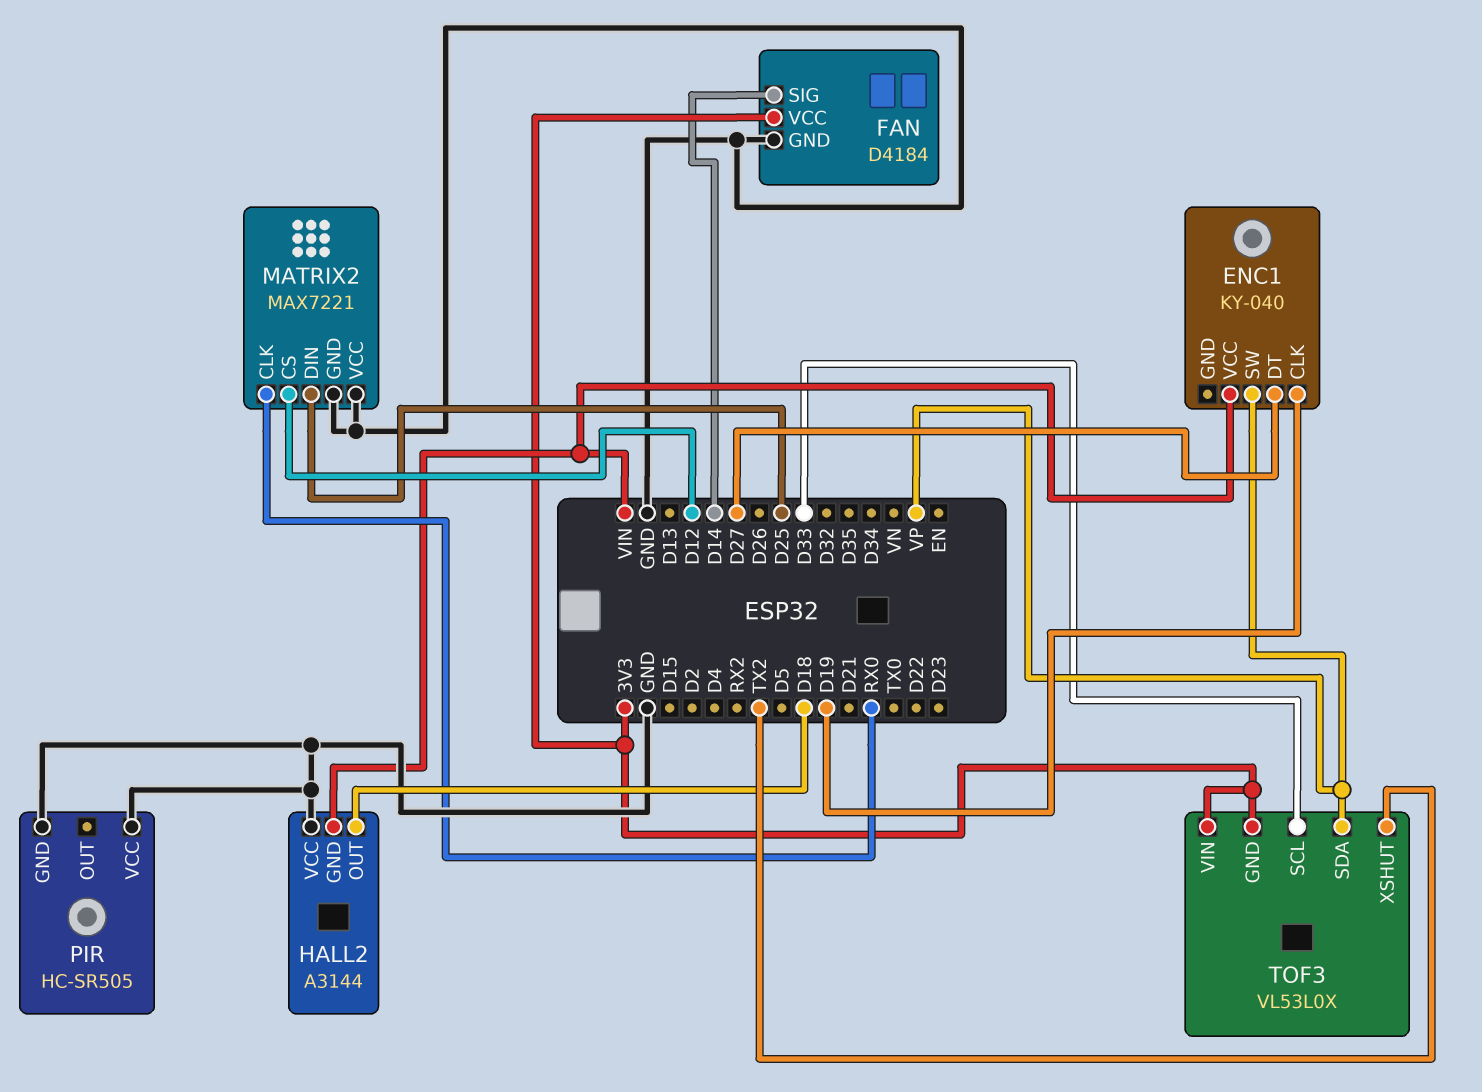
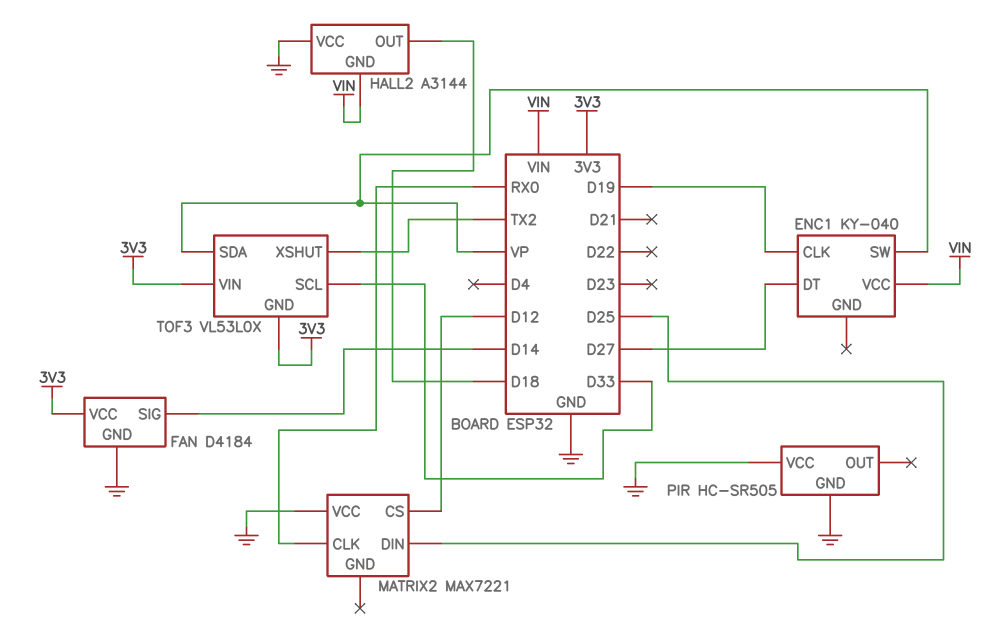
MATRIX2 pin GND: GND -> none

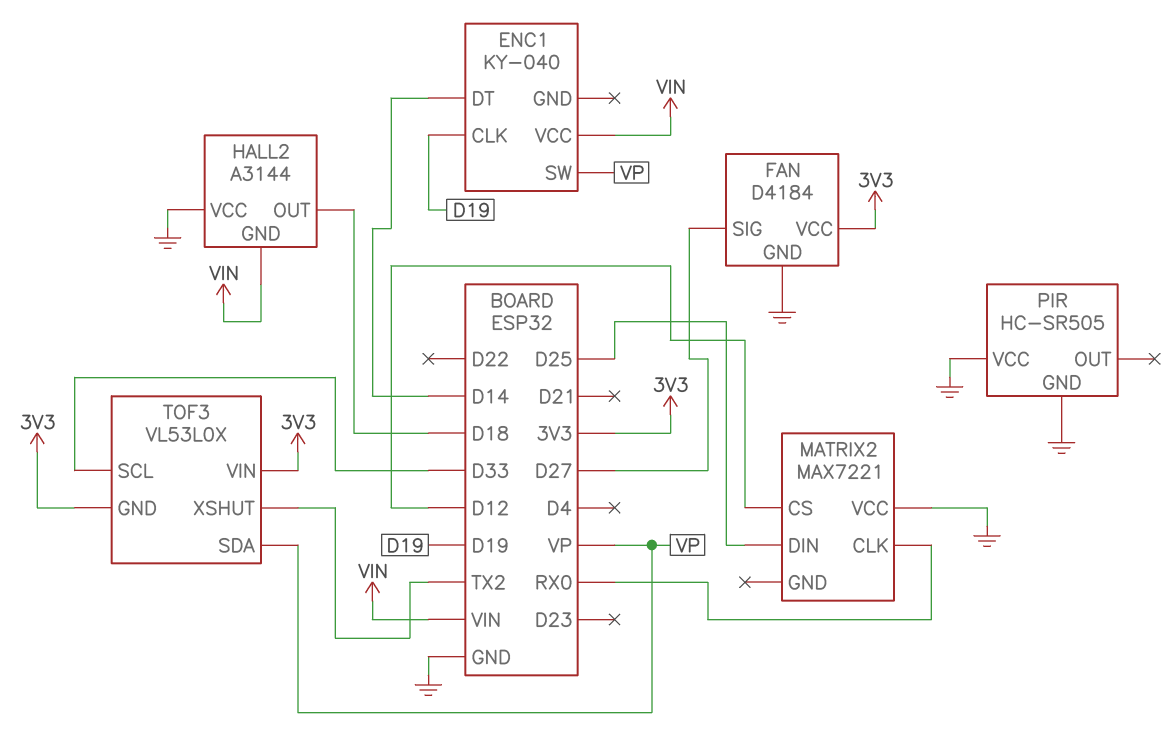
ENC1 pin DT: D27 -> D14
FAN pin SIG: D14 -> D27

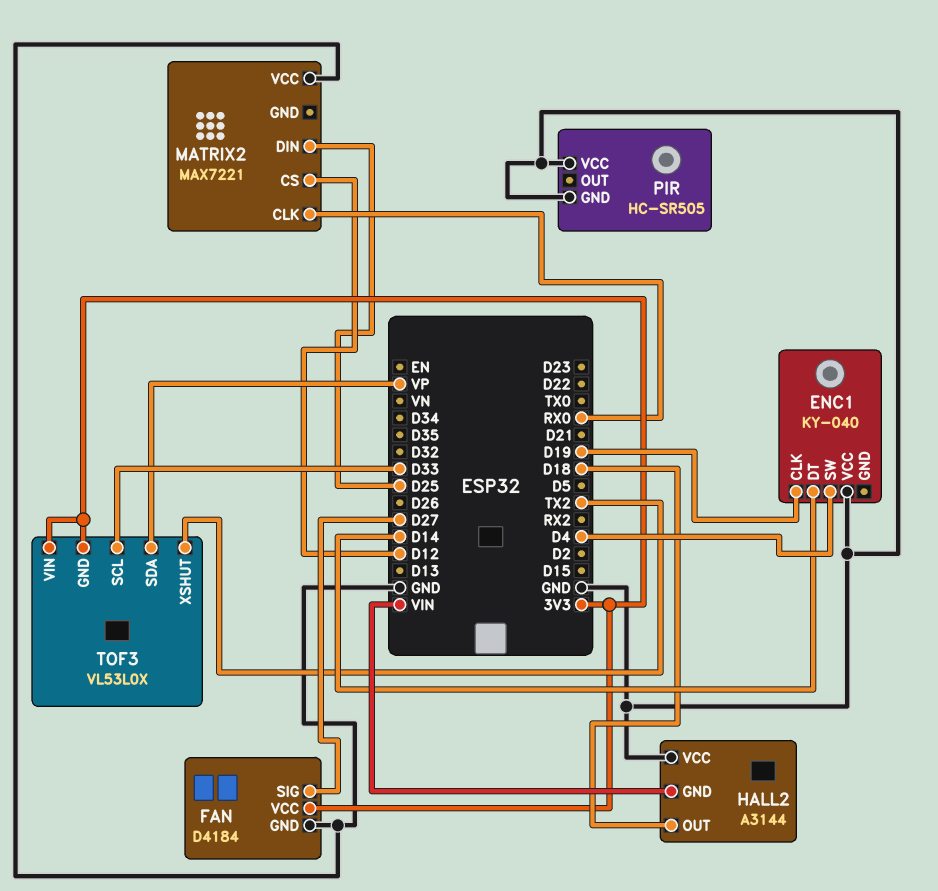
ENC1 pin SW: VP -> D4
ENC1 pin VCC: VIN -> GND

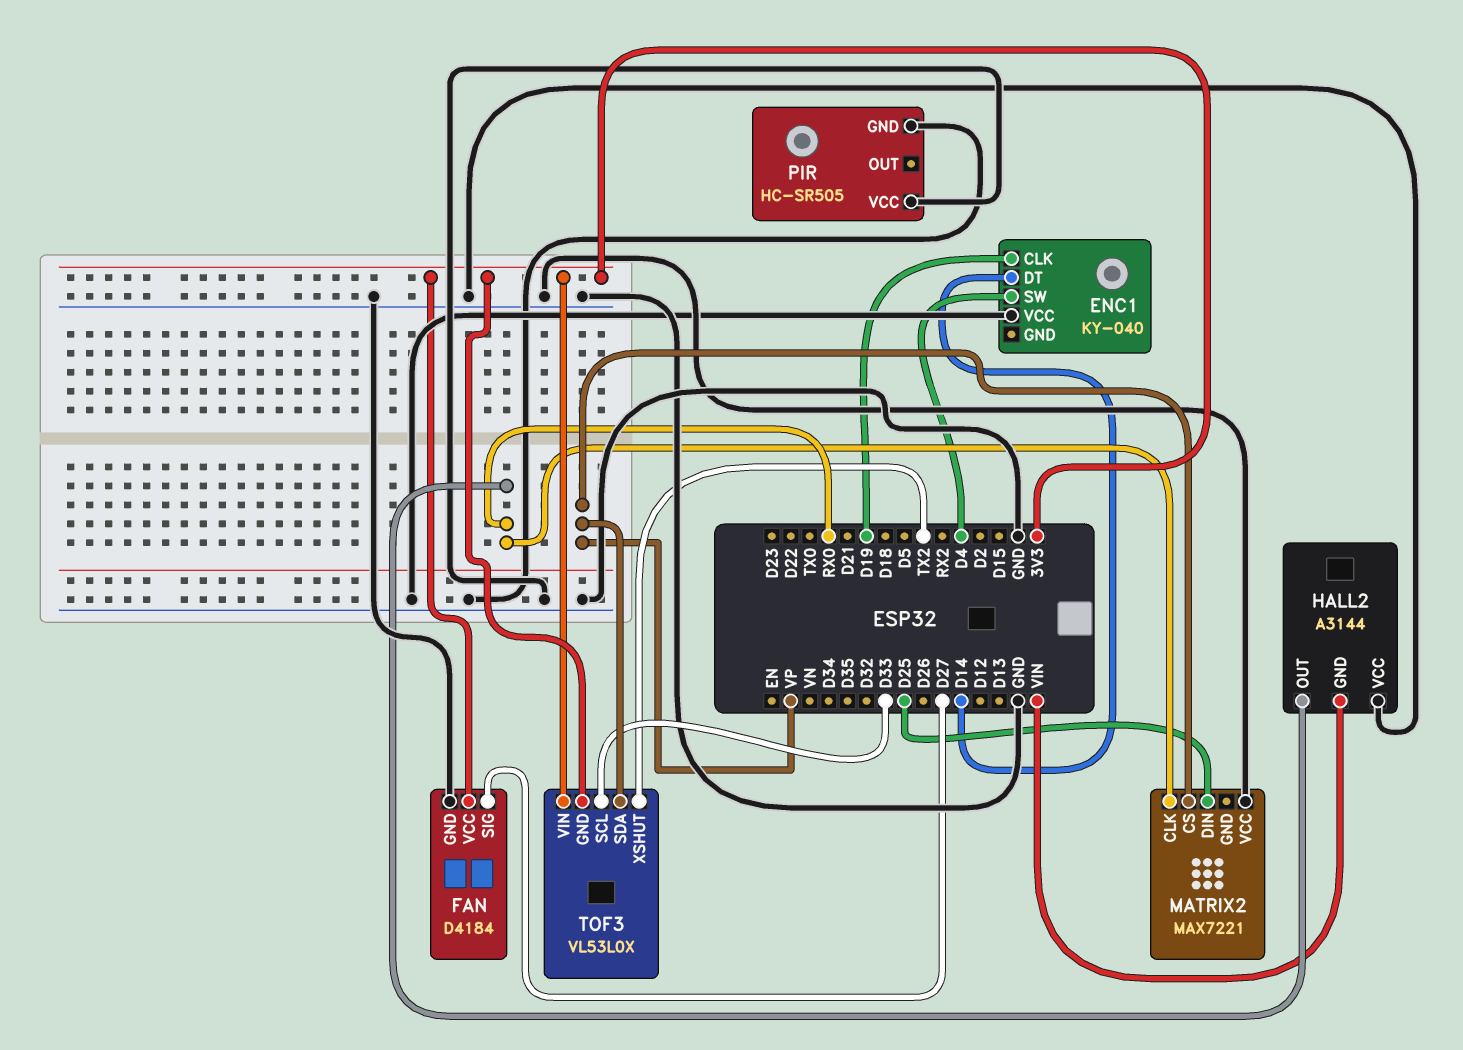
HALL2 pin OUT: D18 -> RX0
MATRIX2 pin CS: D12 -> VP

